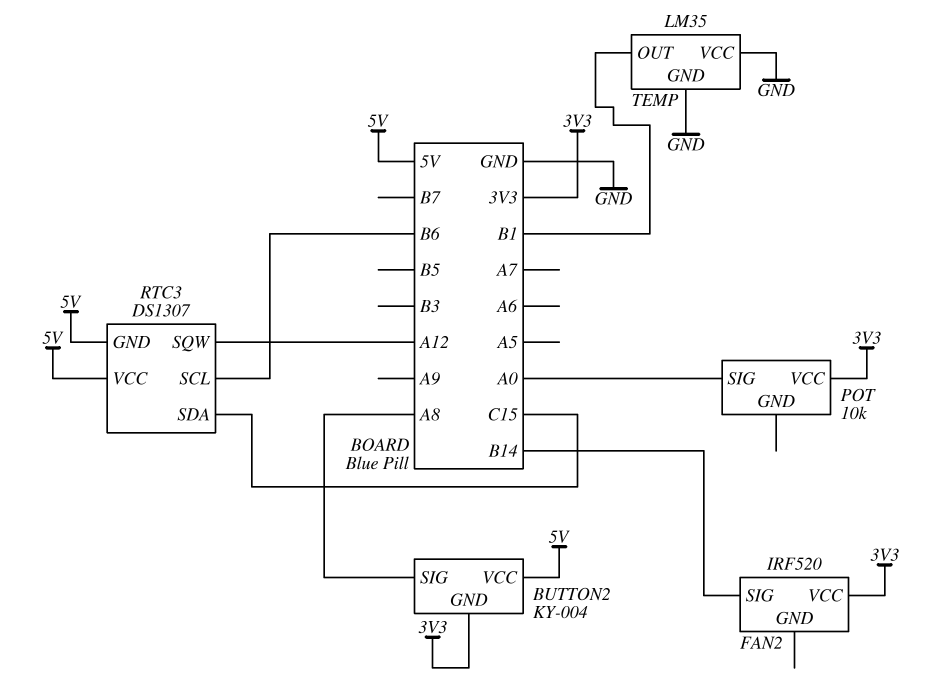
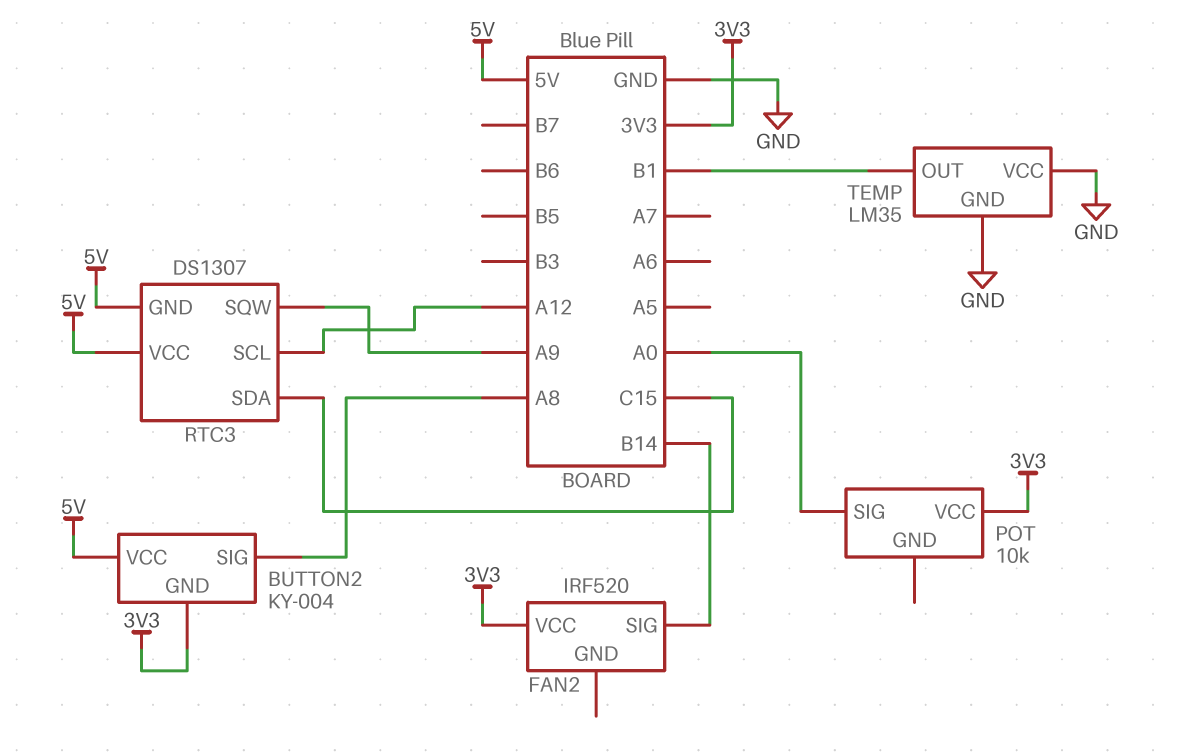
RTC3 pin SCL: B6 -> A12
RTC3 pin SQW: A12 -> A9

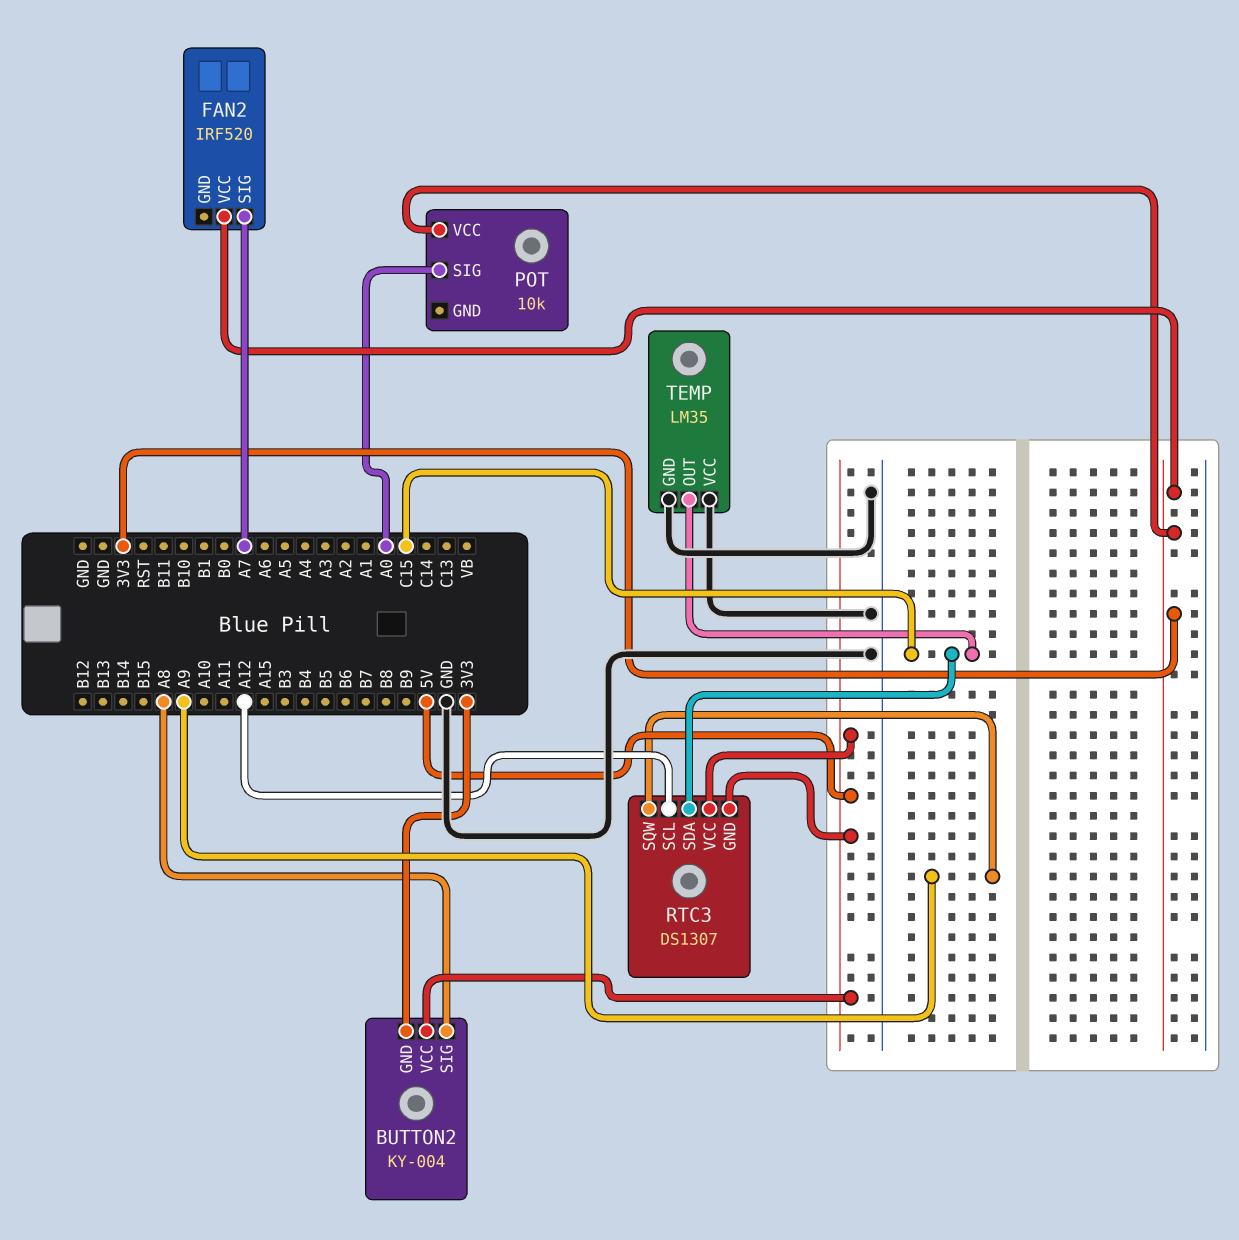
FAN2 pin SIG: B14 -> A7
TEMP pin OUT: B1 -> C15

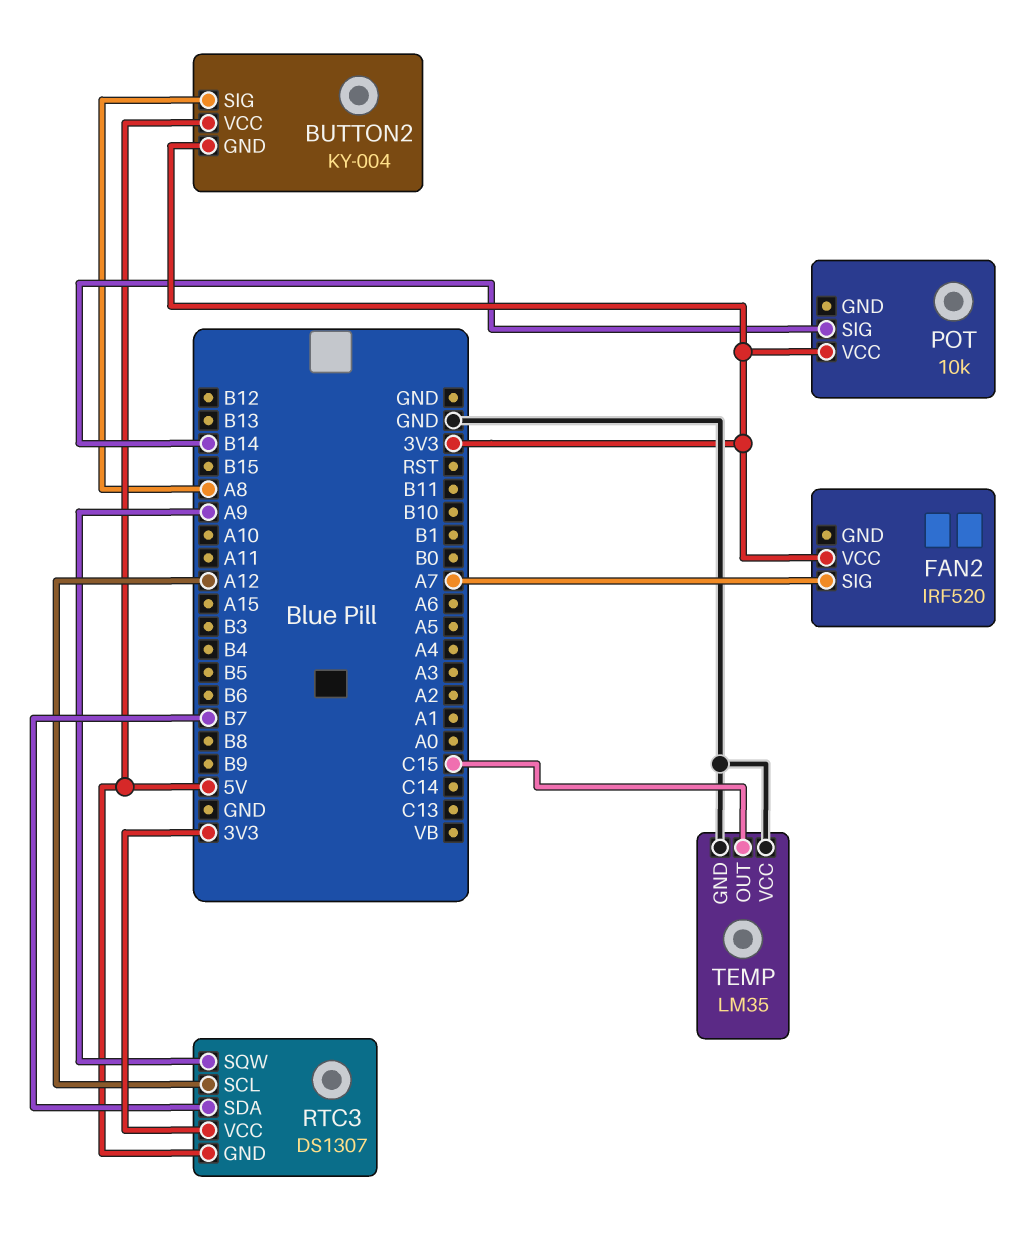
POT pin SIG: A0 -> B14
RTC3 pin SDA: C15 -> B7
RTC3 pin VCC: 5V -> 3V3

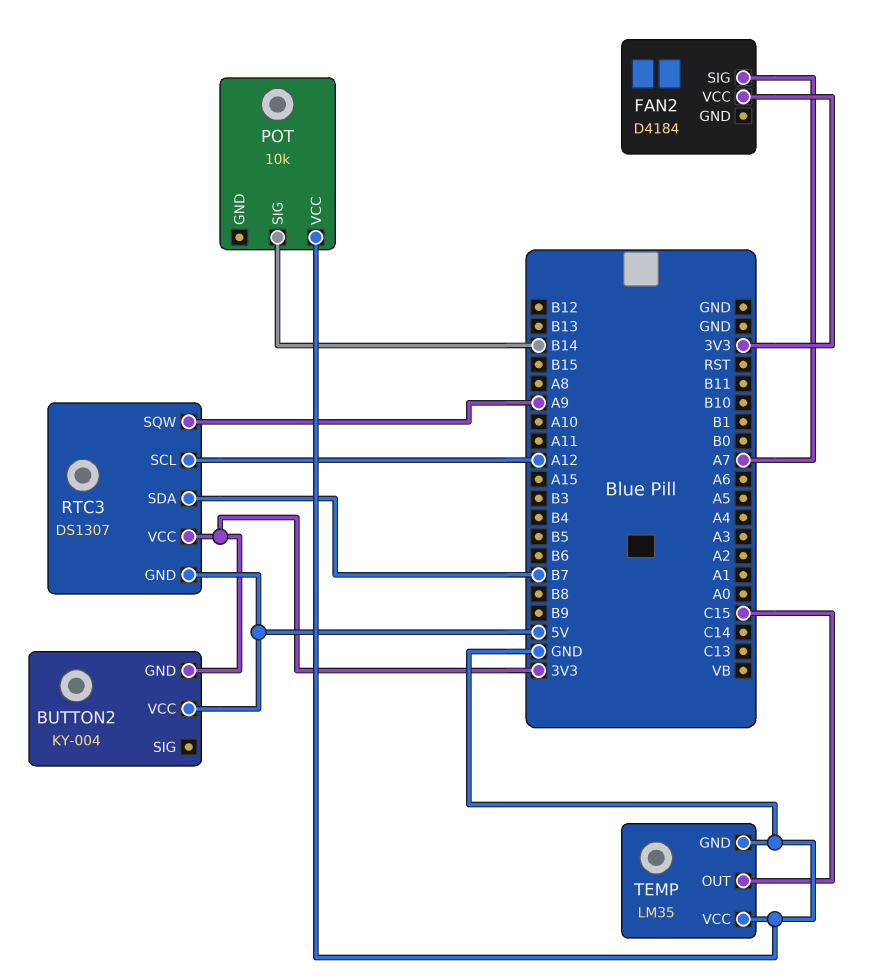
BUTTON2 pin SIG: A8 -> none
FAN2: IRF520 -> D4184
POT pin VCC: 3V3 -> GND

